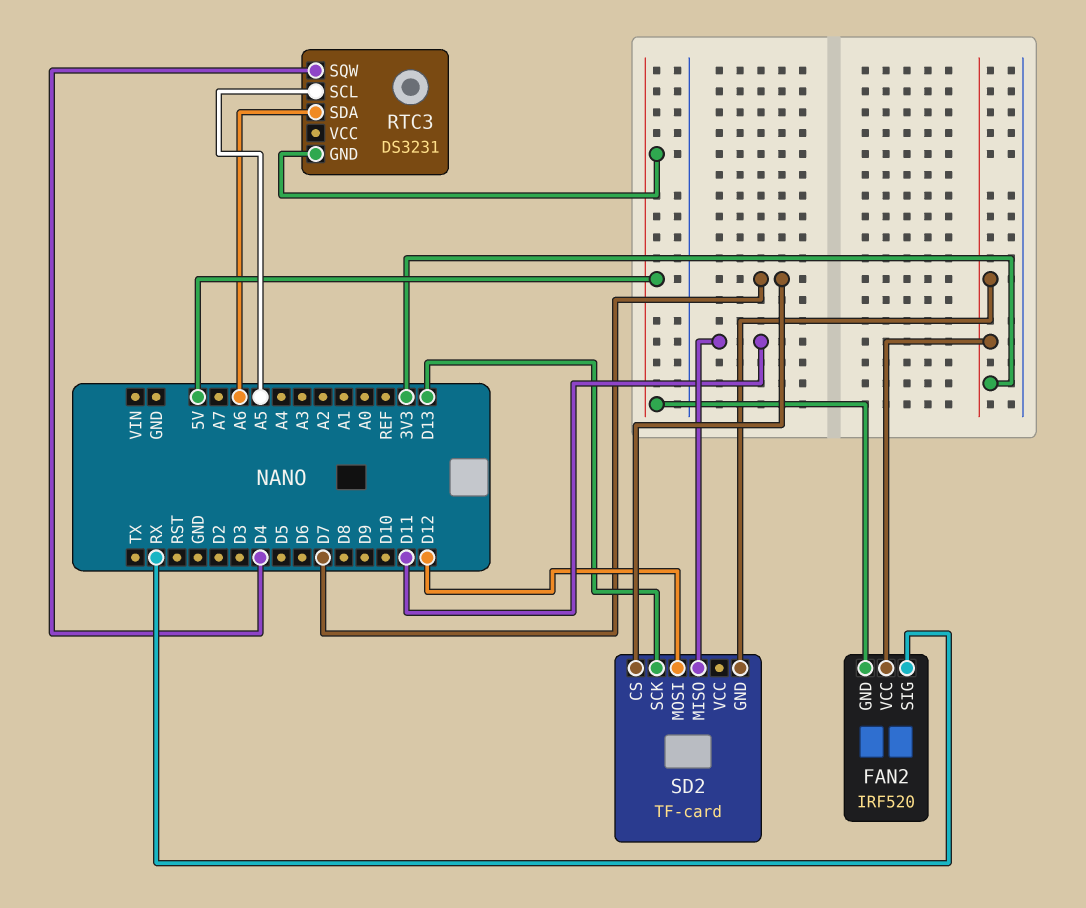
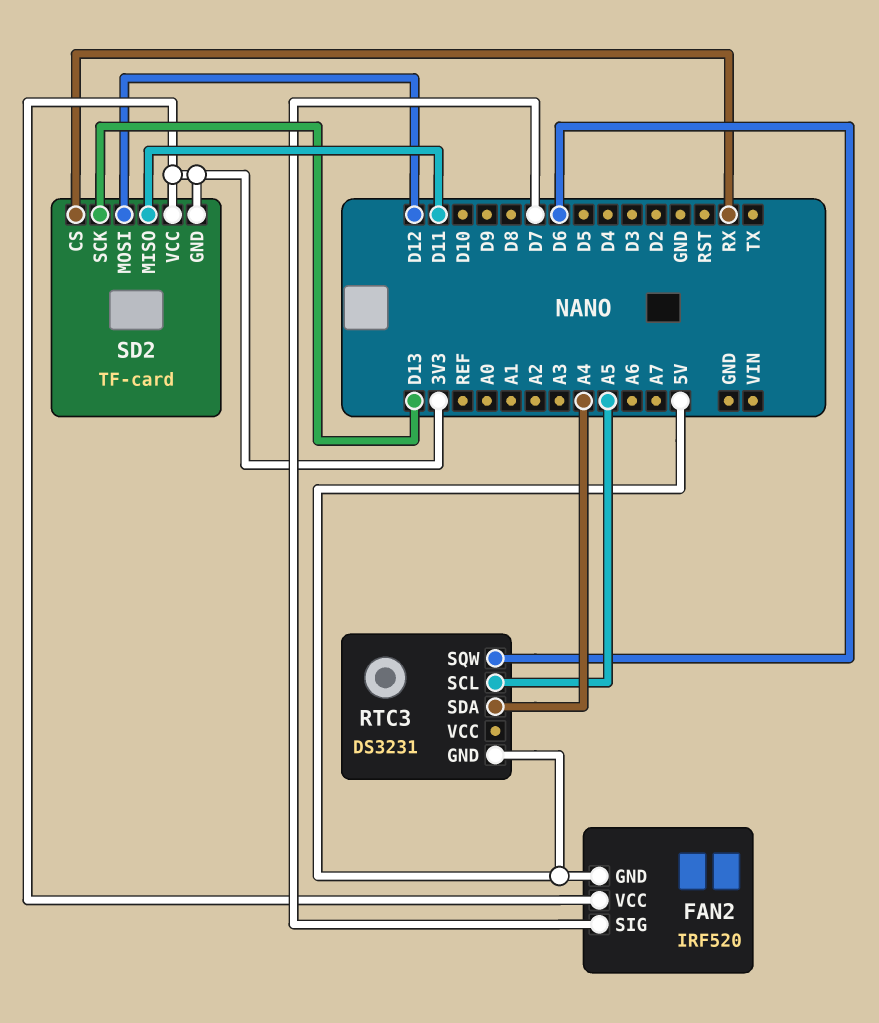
FAN2 pin SIG: RX -> D7
RTC3 pin SDA: A6 -> A4
RTC3 pin SQW: D4 -> D6
SD2 pin CS: D7 -> RX
SD2 pin VCC: none -> 3V3

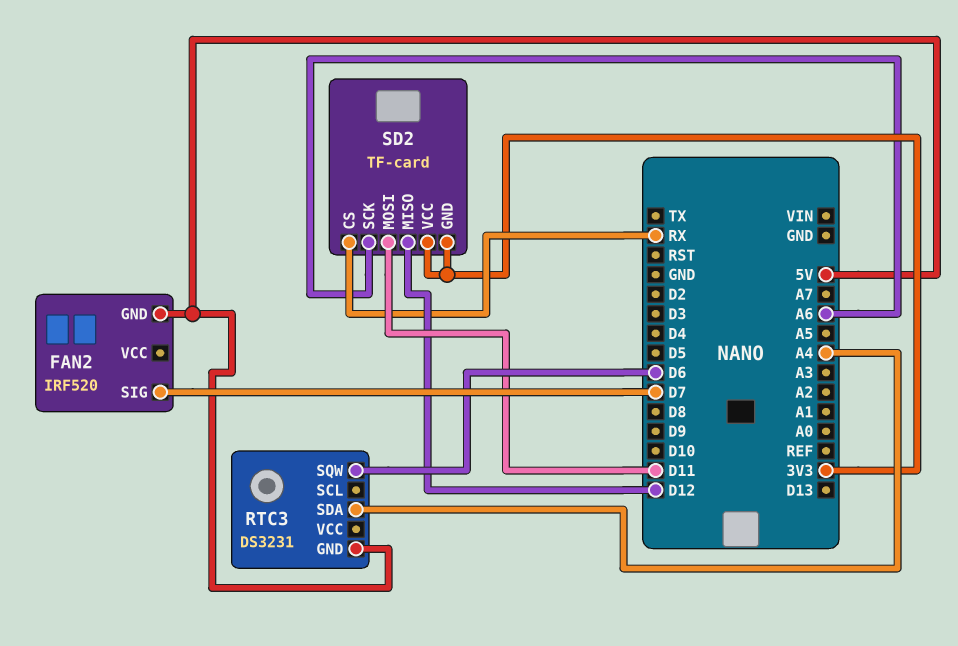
FAN2 pin VCC: 3V3 -> none
RTC3 pin SCL: A5 -> none
SD2 pin MISO: D11 -> D12
SD2 pin MOSI: D12 -> D11
SD2 pin SCK: D13 -> A6

